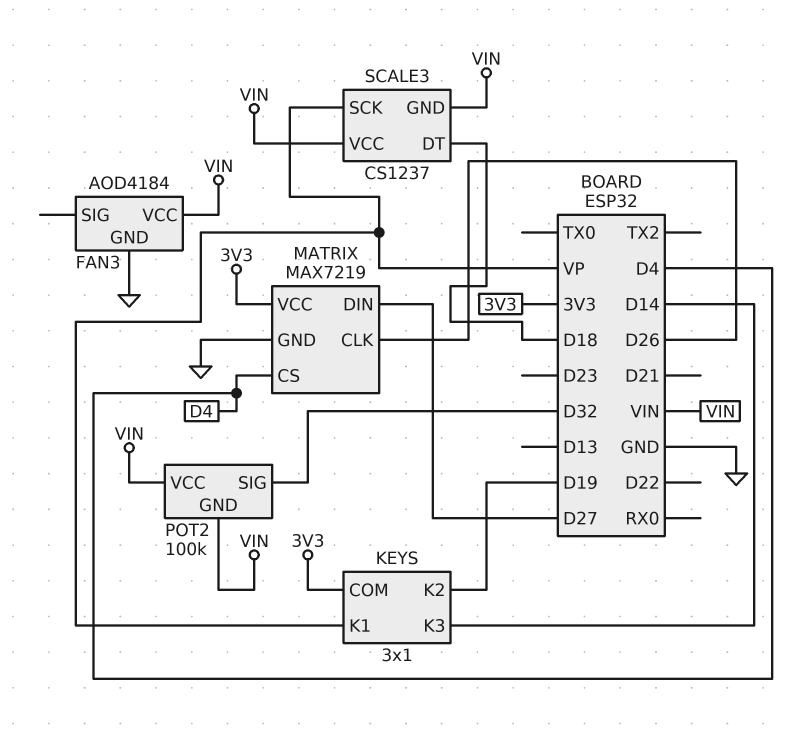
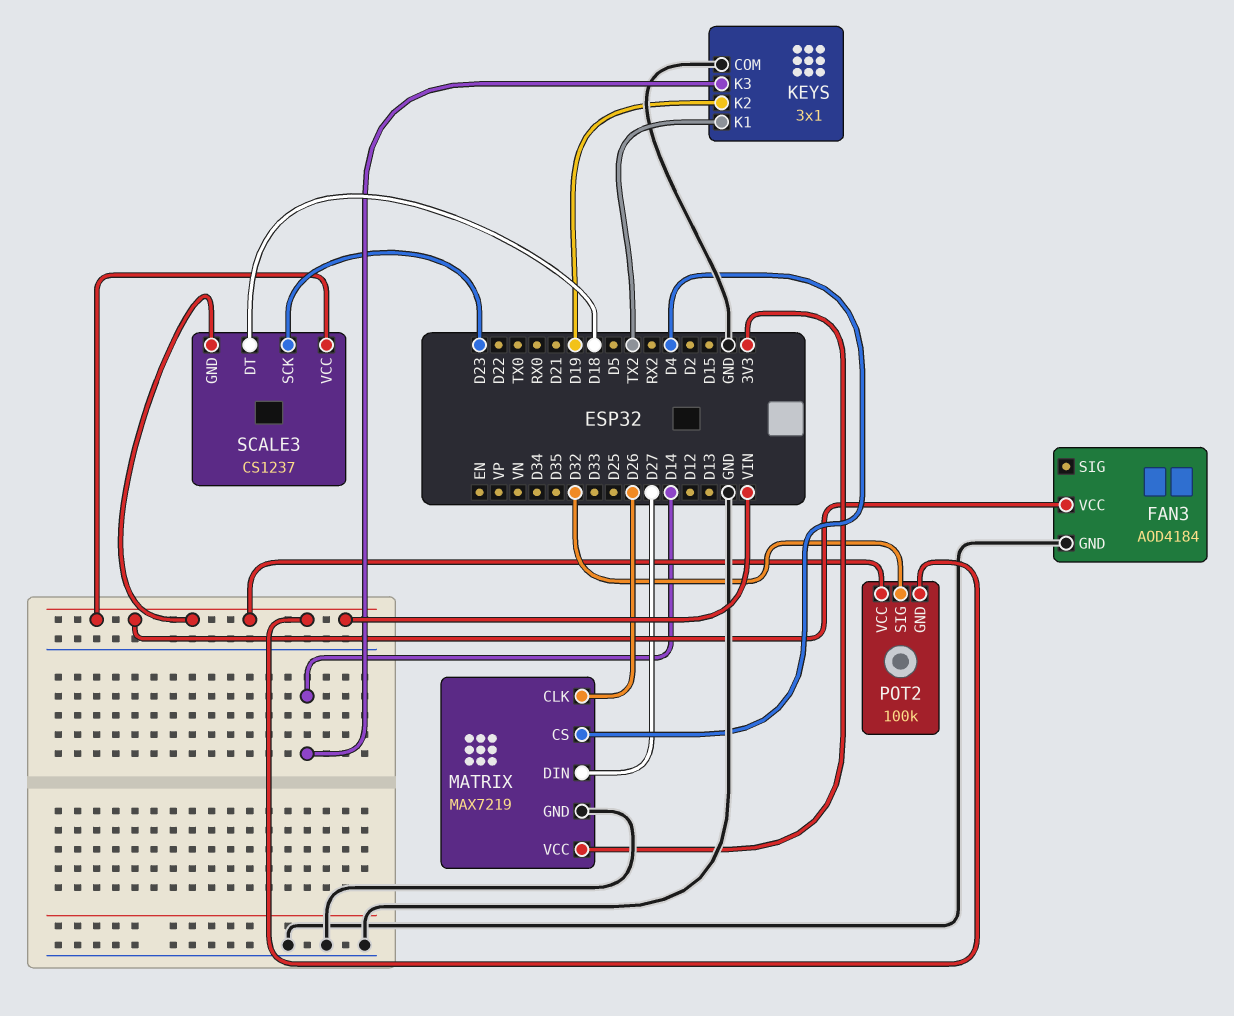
KEYS pin COM: 3V3 -> GND
KEYS pin K1: VP -> TX2
SCALE3 pin SCK: VP -> D23

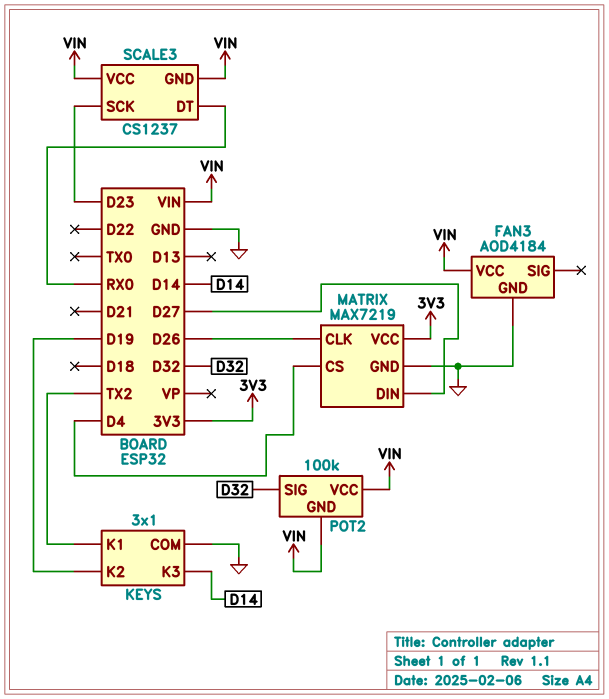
SCALE3 pin DT: D18 -> RX0

